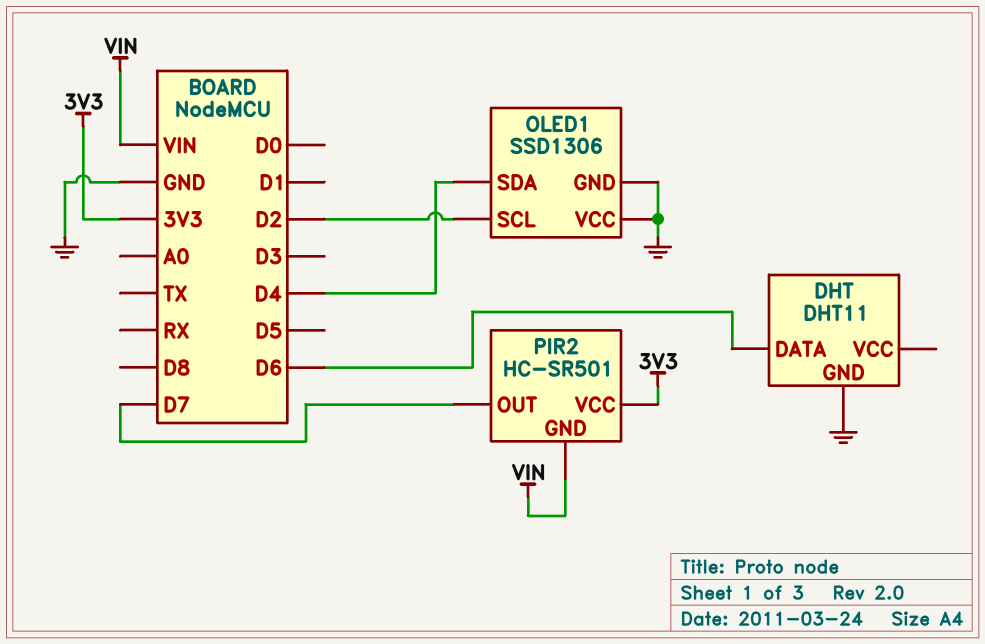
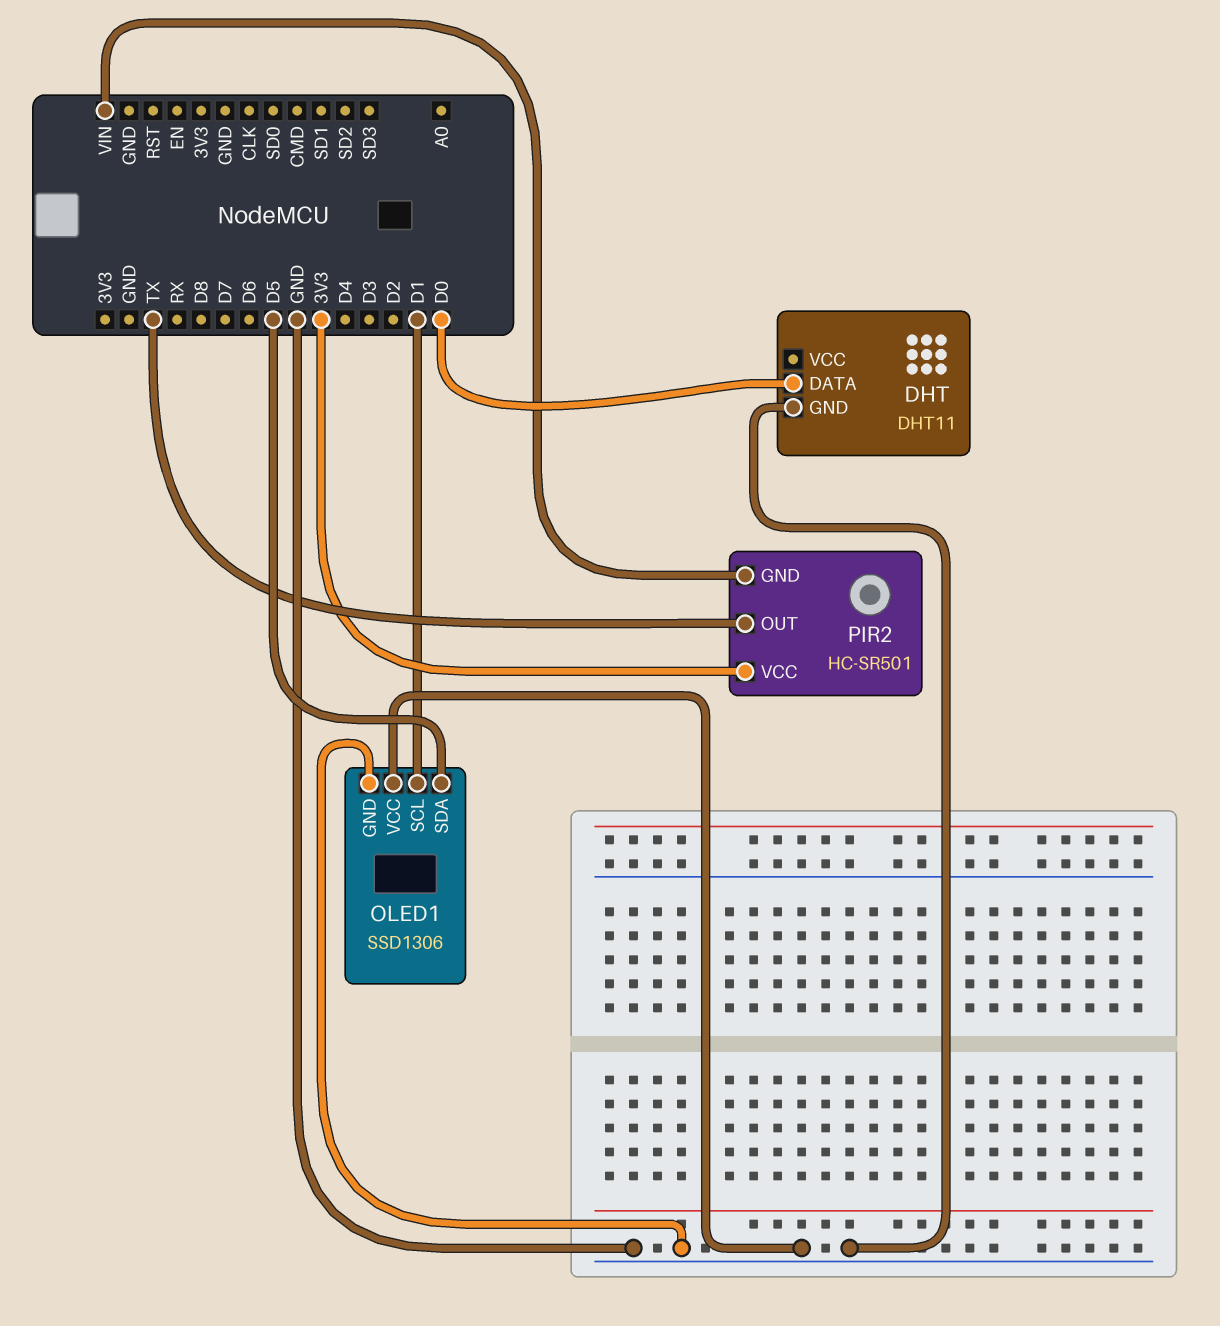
DHT pin DATA: D6 -> D0
OLED1 pin SCL: D2 -> D1
OLED1 pin SDA: D4 -> D5
PIR2 pin OUT: D7 -> TX

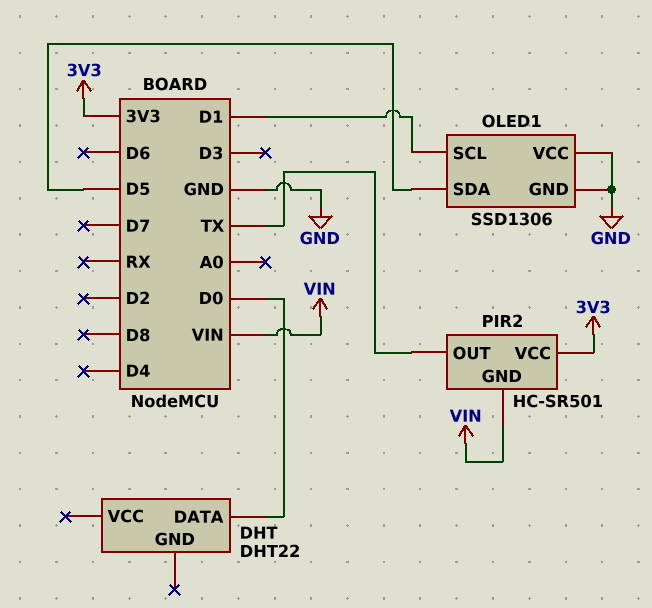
DHT: DHT11 -> DHT22
DHT pin GND: GND -> none

